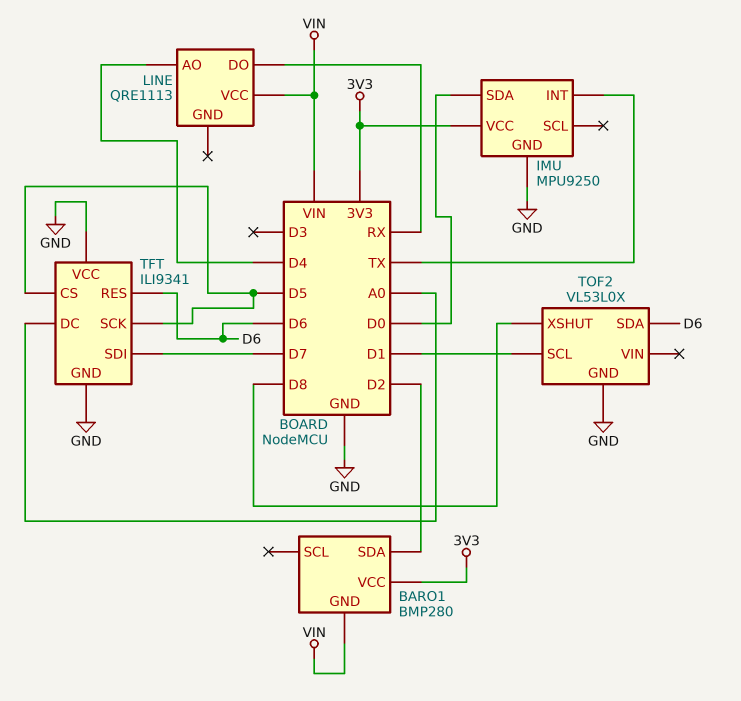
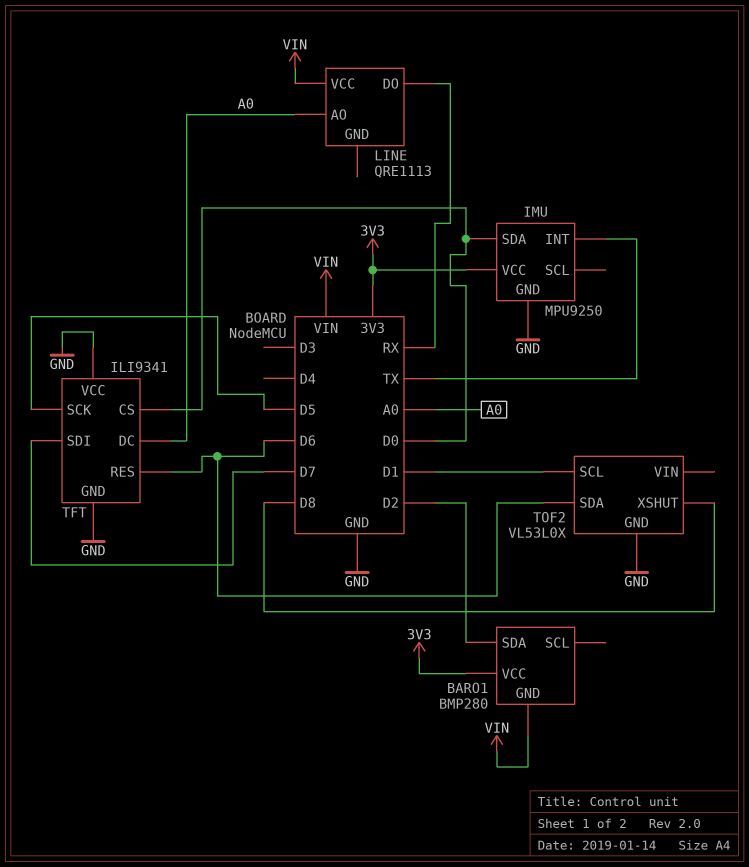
LINE pin AO: D4 -> A0
TFT pin CS: D5 -> D0

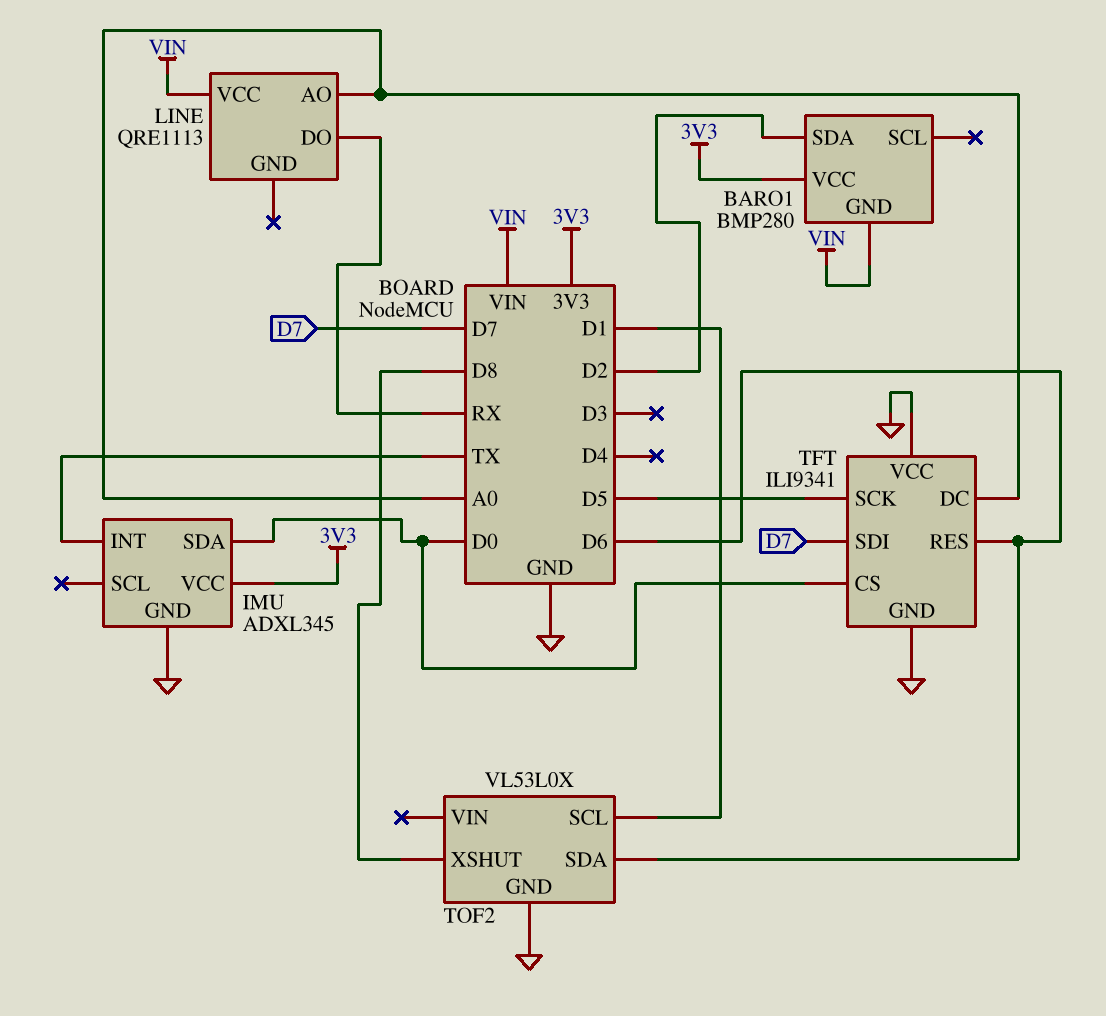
IMU: MPU9250 -> ADXL345

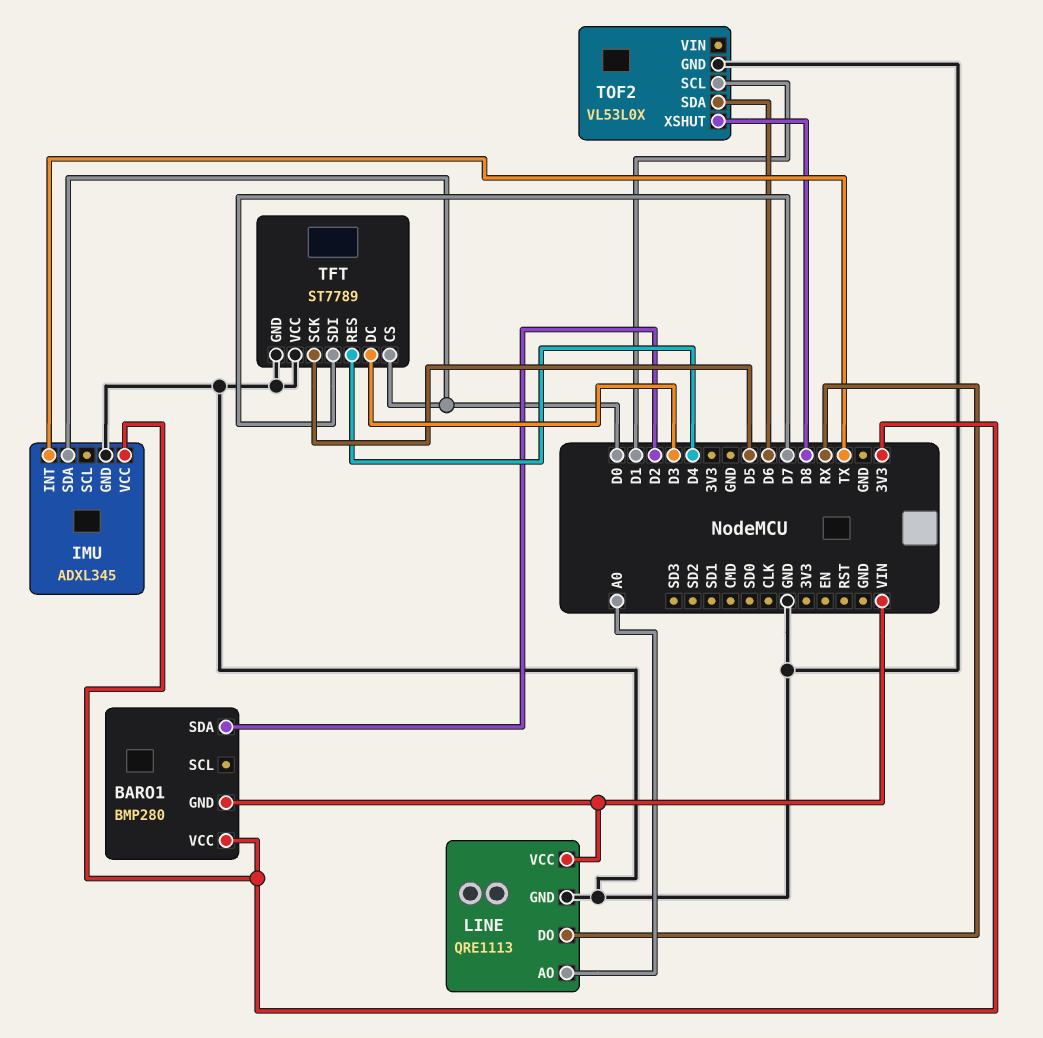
LINE pin GND: none -> GND
TFT: ILI9341 -> ST7789
TFT pin DC: A0 -> D3
TFT pin RES: D6 -> D4

